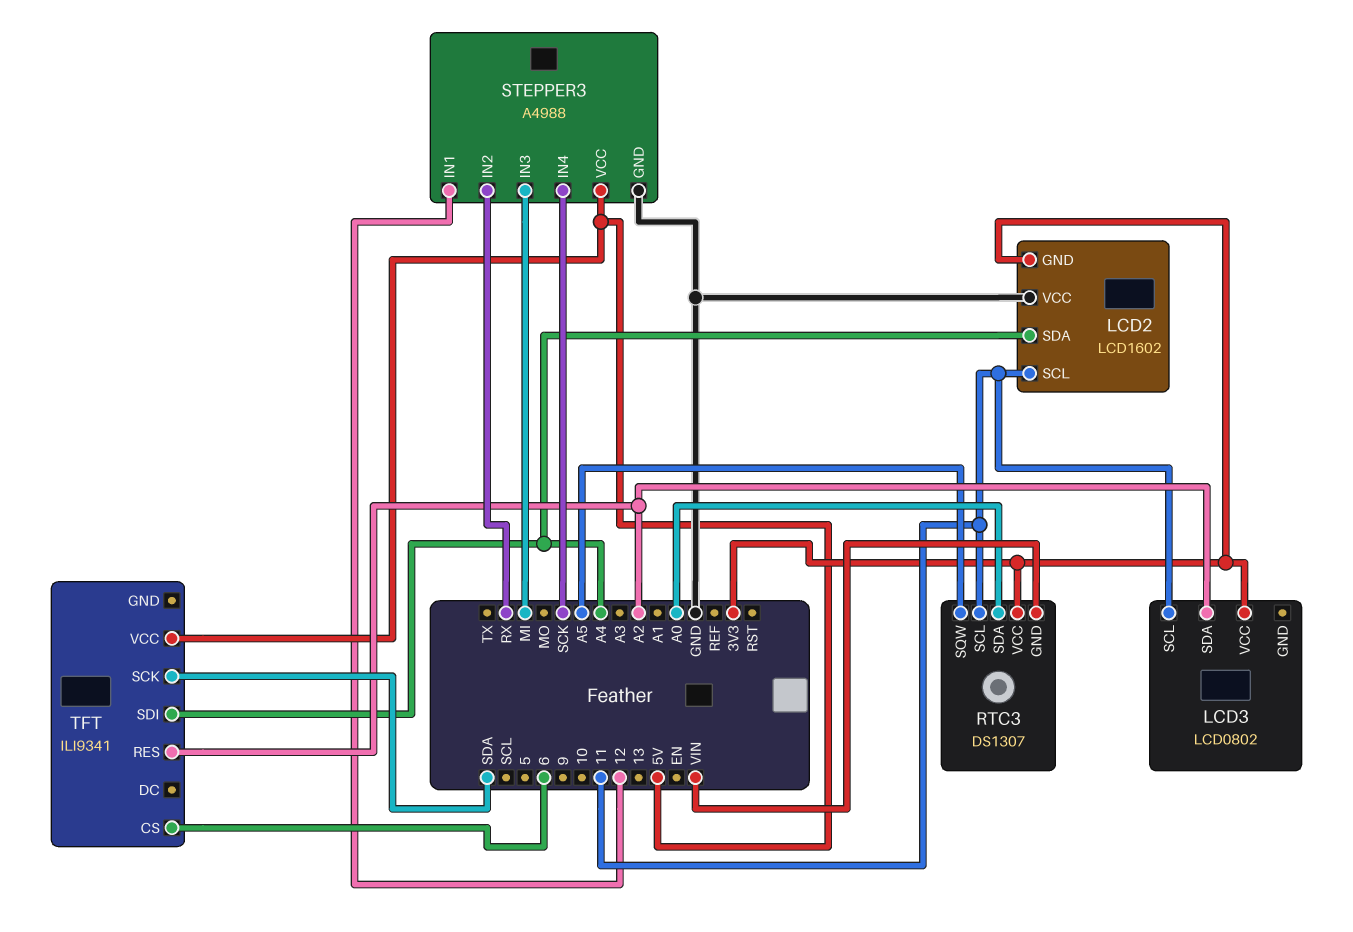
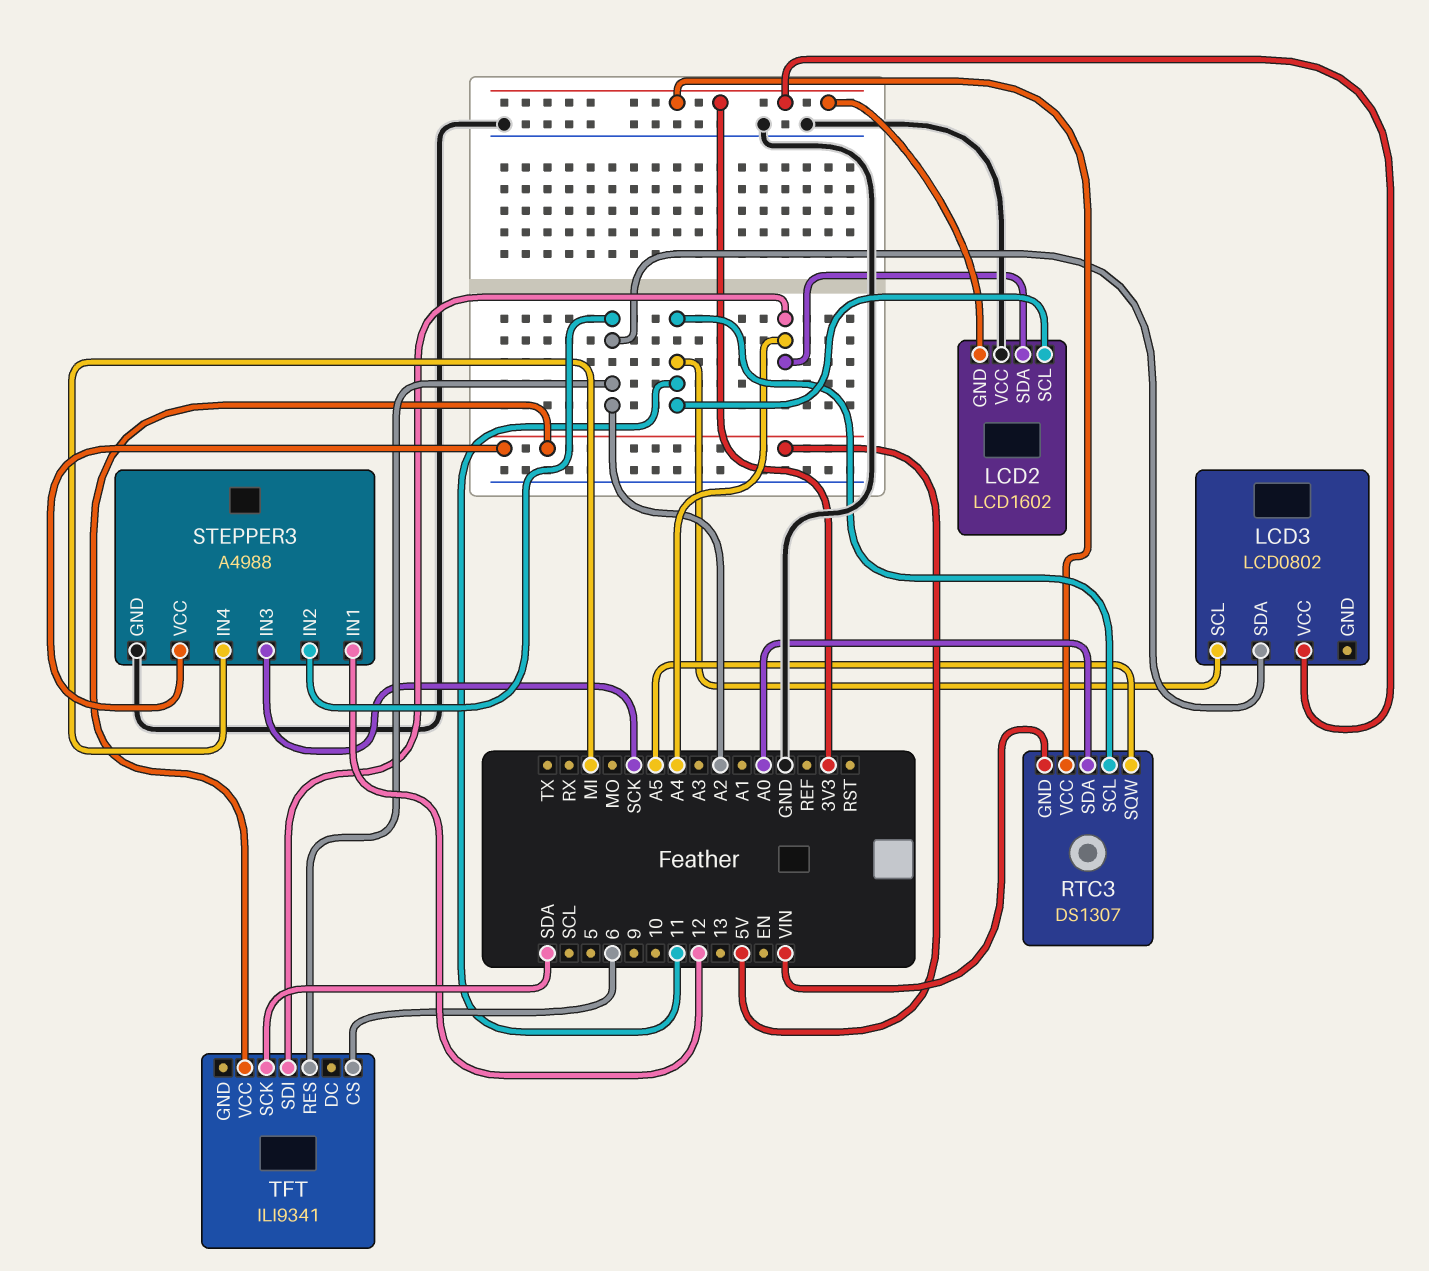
STEPPER3 pin IN2: RX -> A2
STEPPER3 pin IN3: MI -> SCK
STEPPER3 pin IN4: SCK -> MI

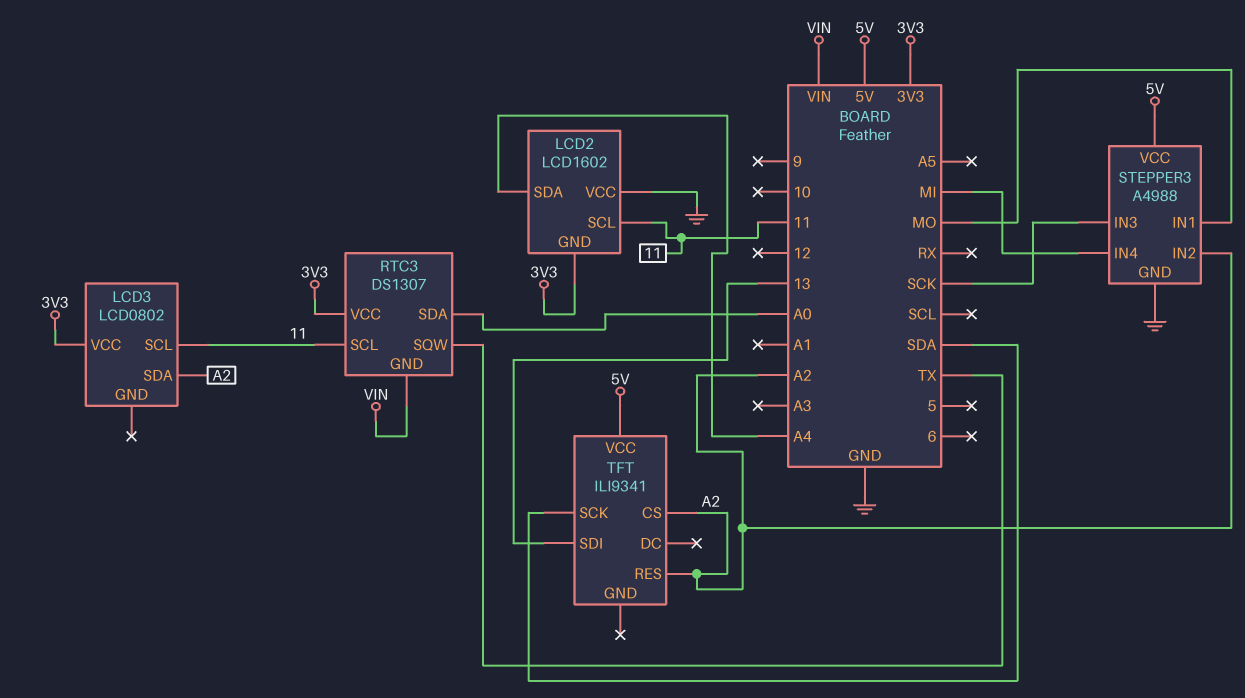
RTC3 pin SQW: A5 -> TX
STEPPER3 pin IN1: 12 -> MO
TFT pin CS: 6 -> A2
TFT pin SDI: A4 -> 13

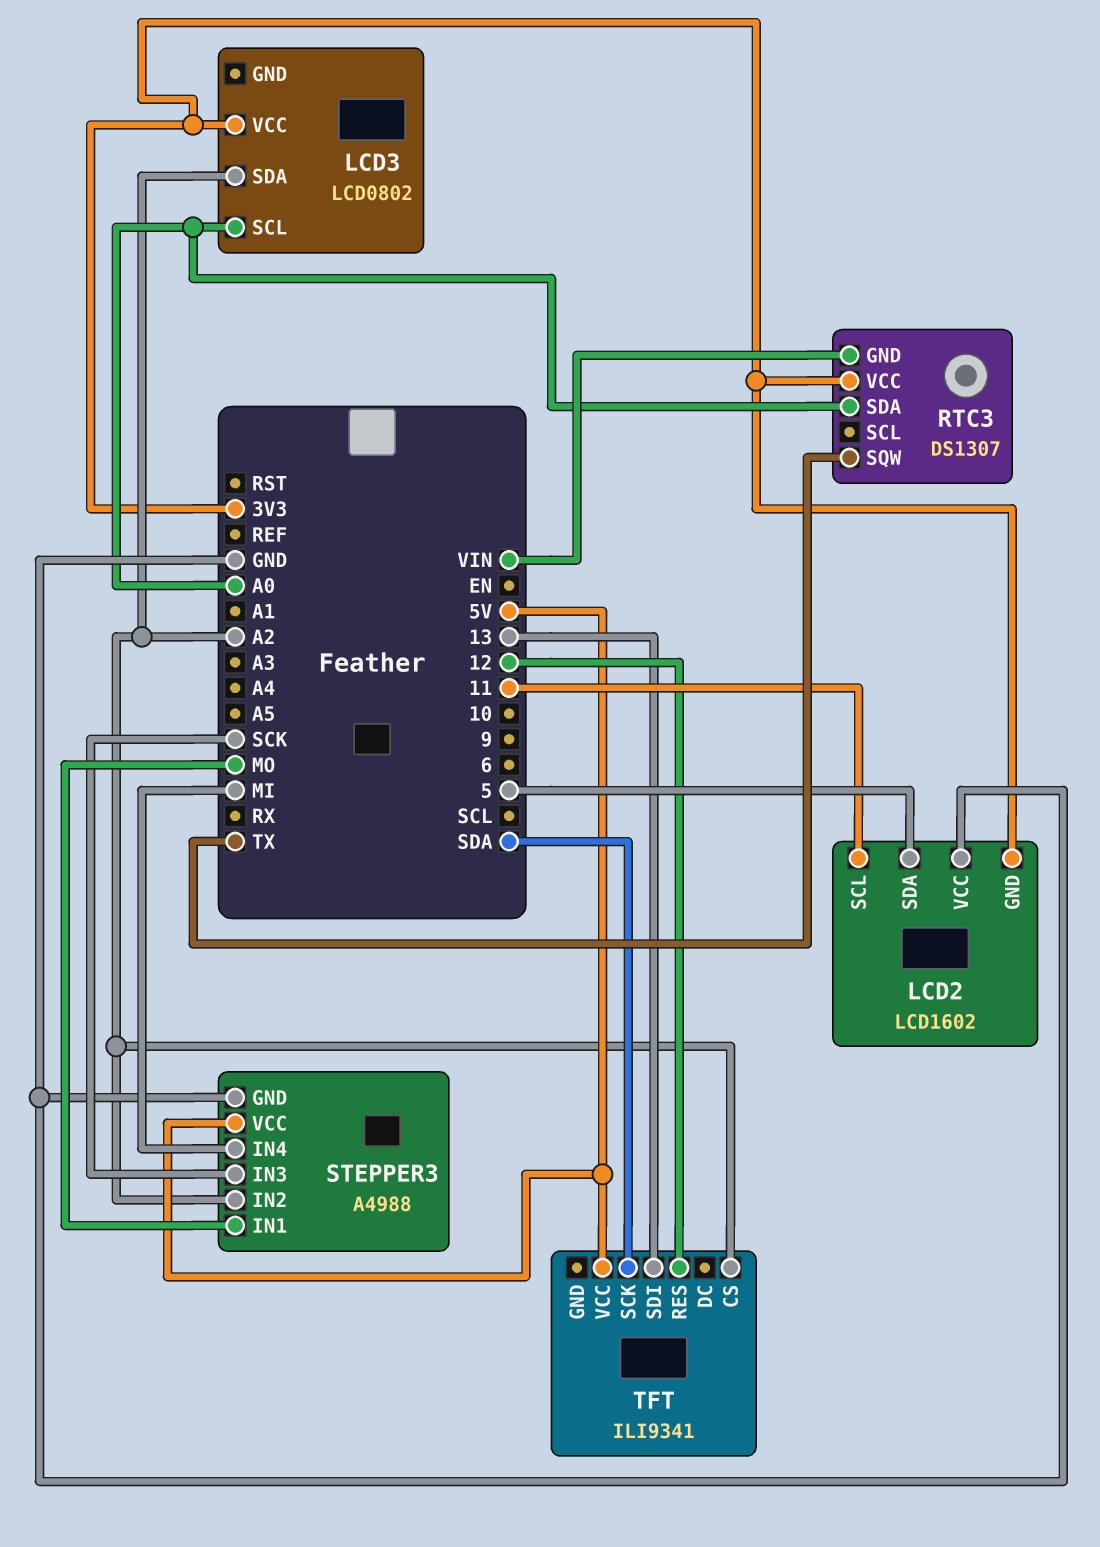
LCD2 pin SDA: A4 -> 5
LCD3 pin SCL: 11 -> A0
RTC3 pin SCL: 11 -> none
TFT pin RES: A2 -> 12

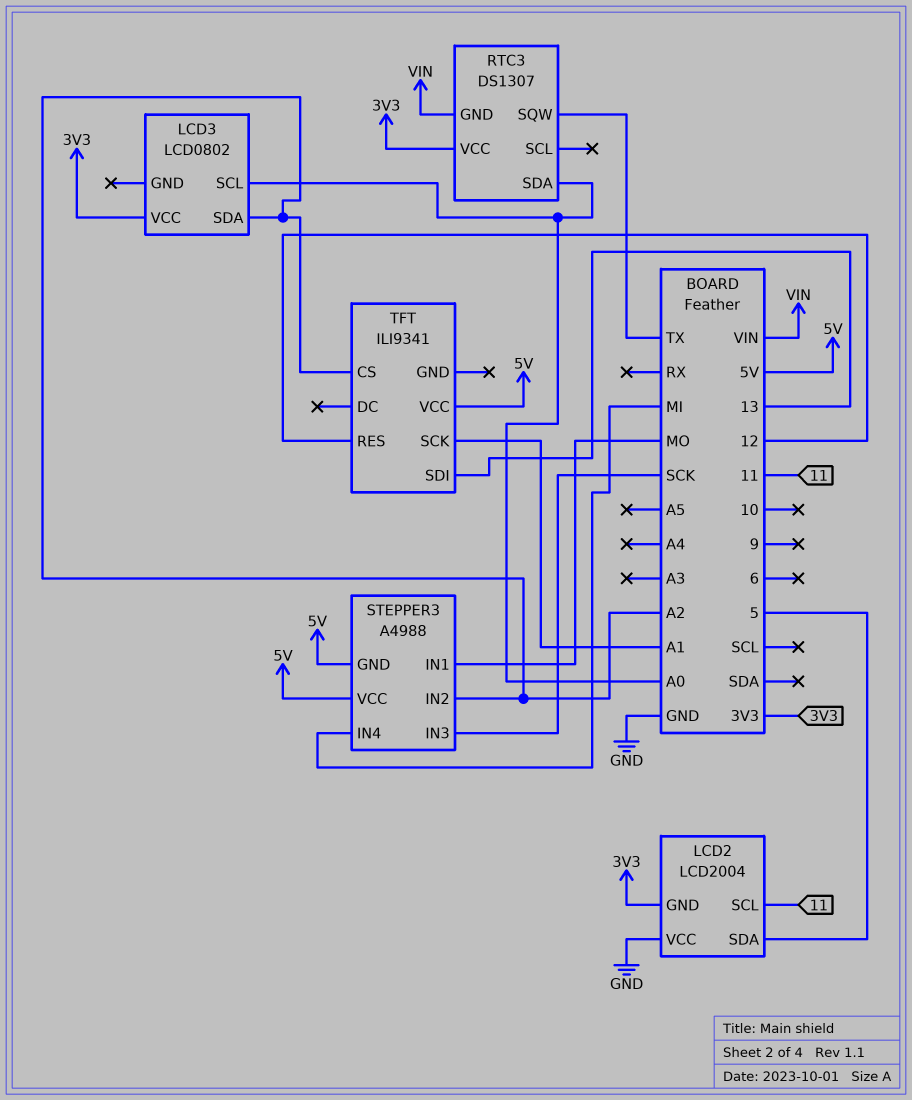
LCD2: LCD1602 -> LCD2004
STEPPER3 pin GND: GND -> 5V
TFT pin SCK: SDA -> A1

